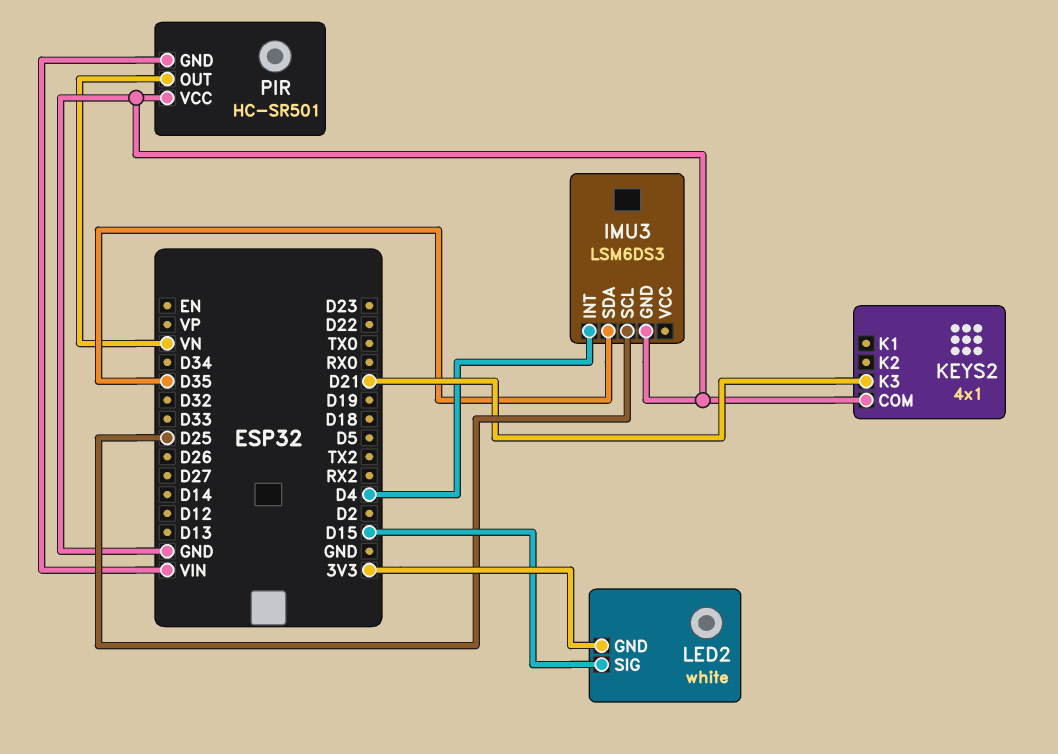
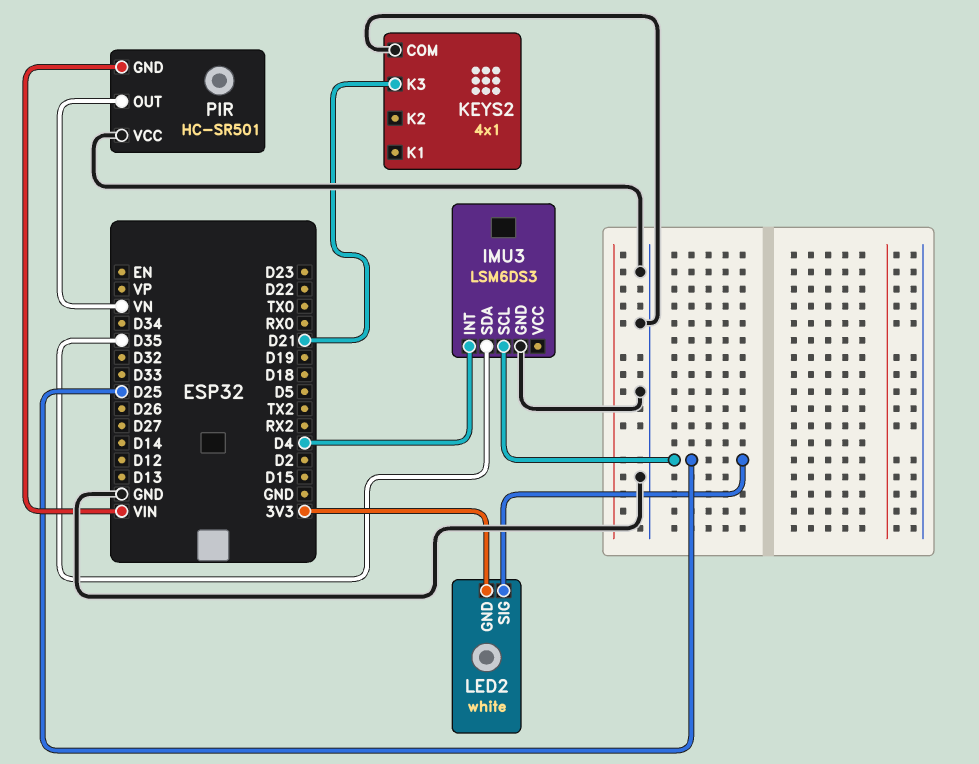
LED2 pin SIG: D15 -> D25

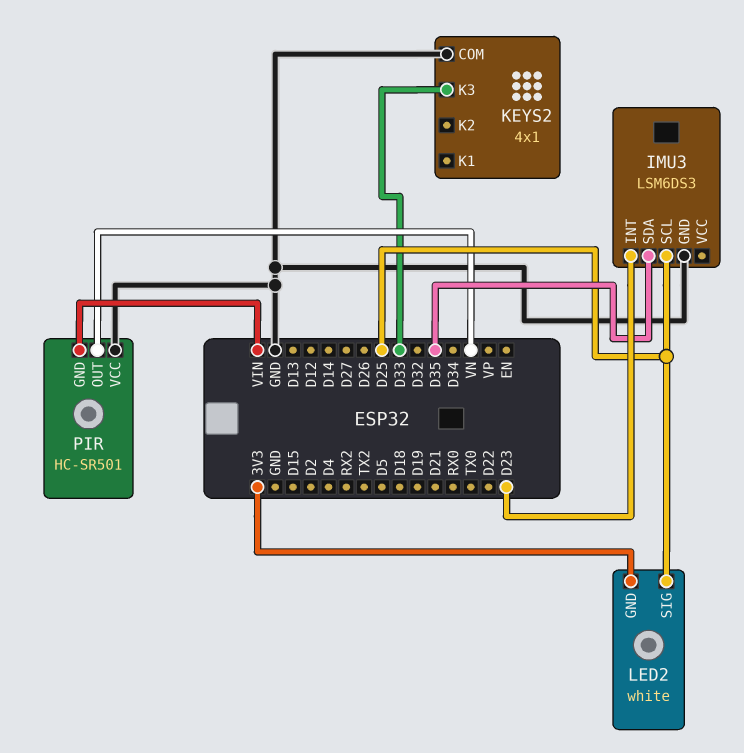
IMU3 pin INT: D4 -> D23
KEYS2 pin K3: D21 -> D33

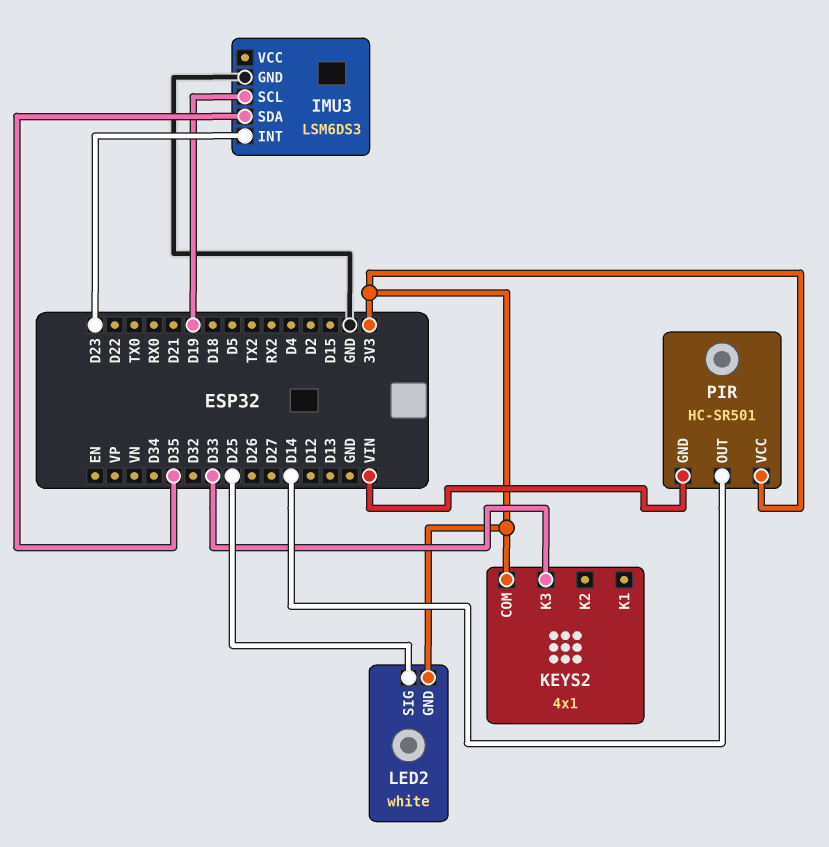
IMU3 pin SCL: D25 -> D19
KEYS2 pin COM: GND -> 3V3
PIR pin OUT: VN -> D14
PIR pin VCC: GND -> 3V3

